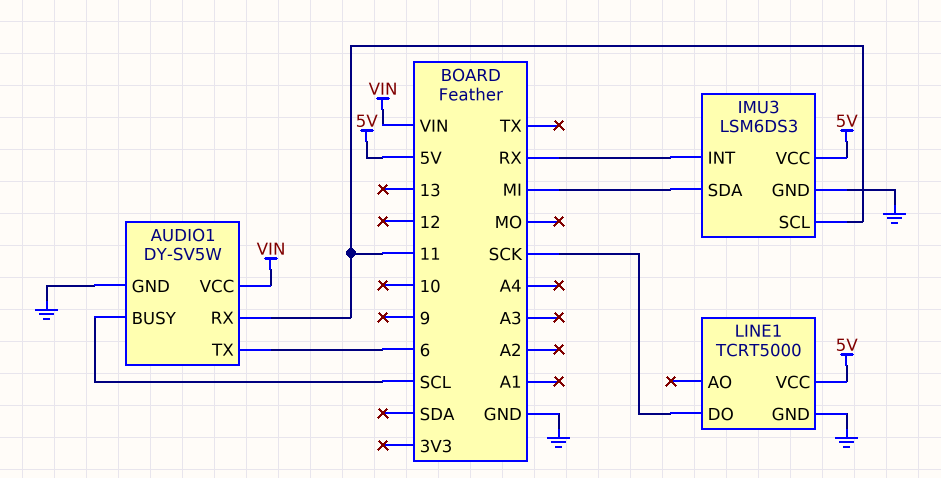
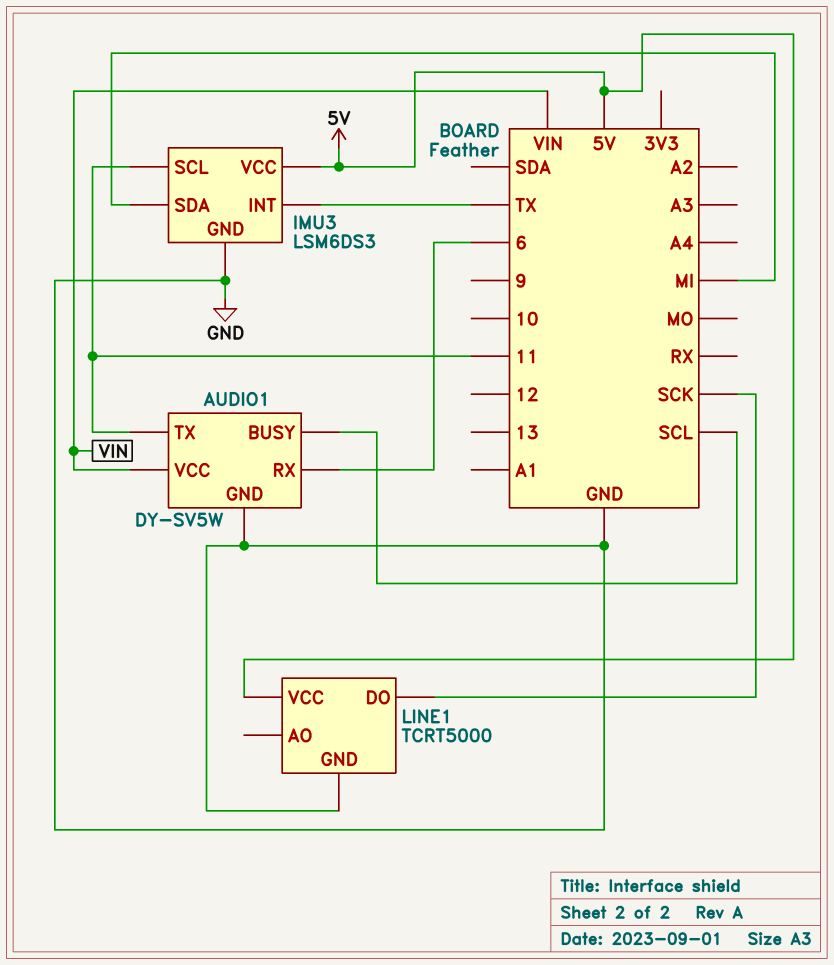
AUDIO1 pin RX: 11 -> 6
AUDIO1 pin TX: 6 -> 11
IMU3 pin INT: RX -> TX

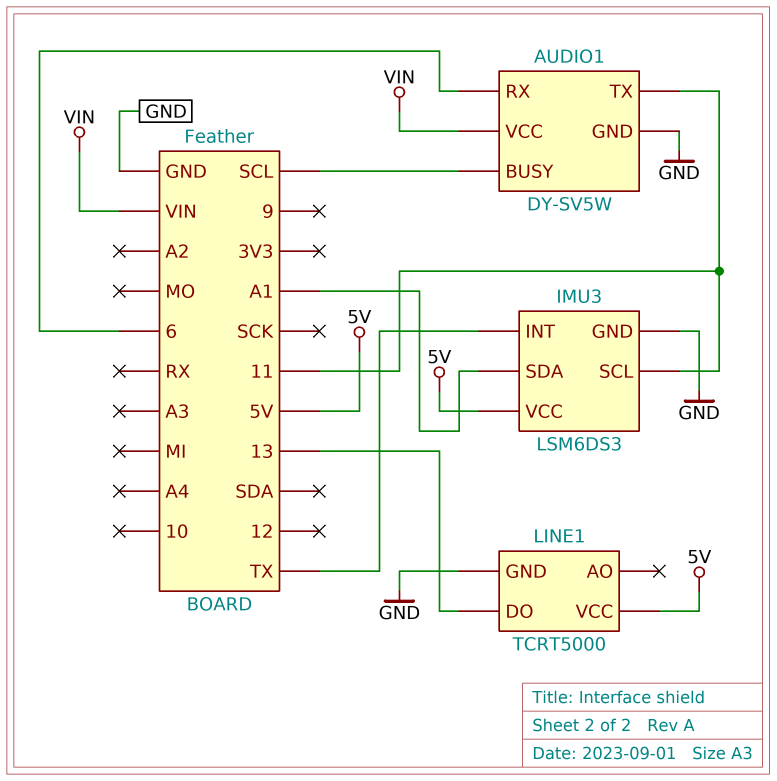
IMU3 pin SDA: MI -> A1
LINE1 pin DO: SCK -> 13

